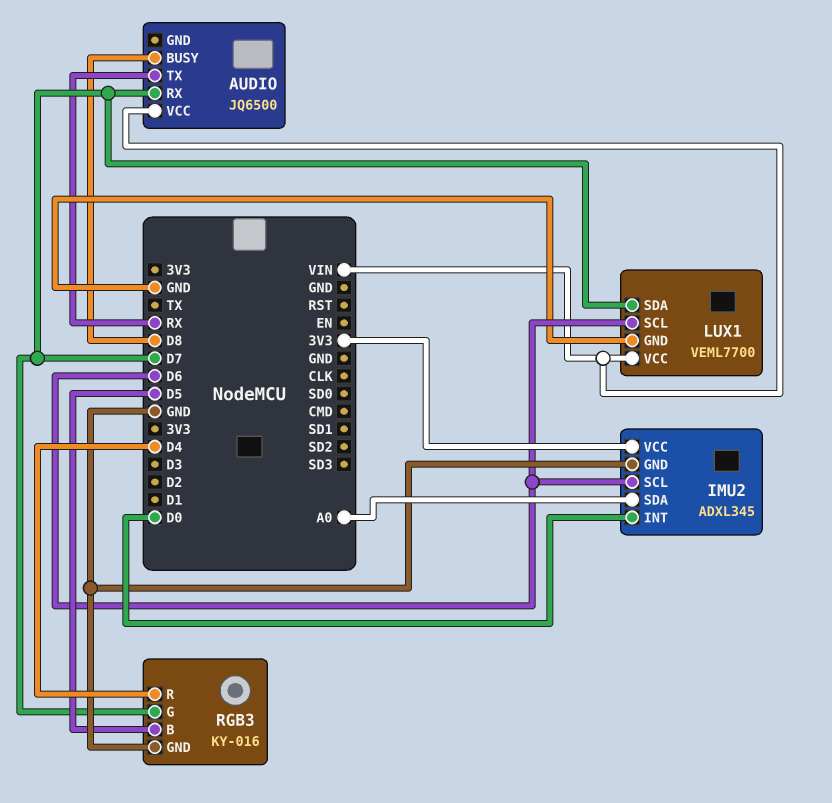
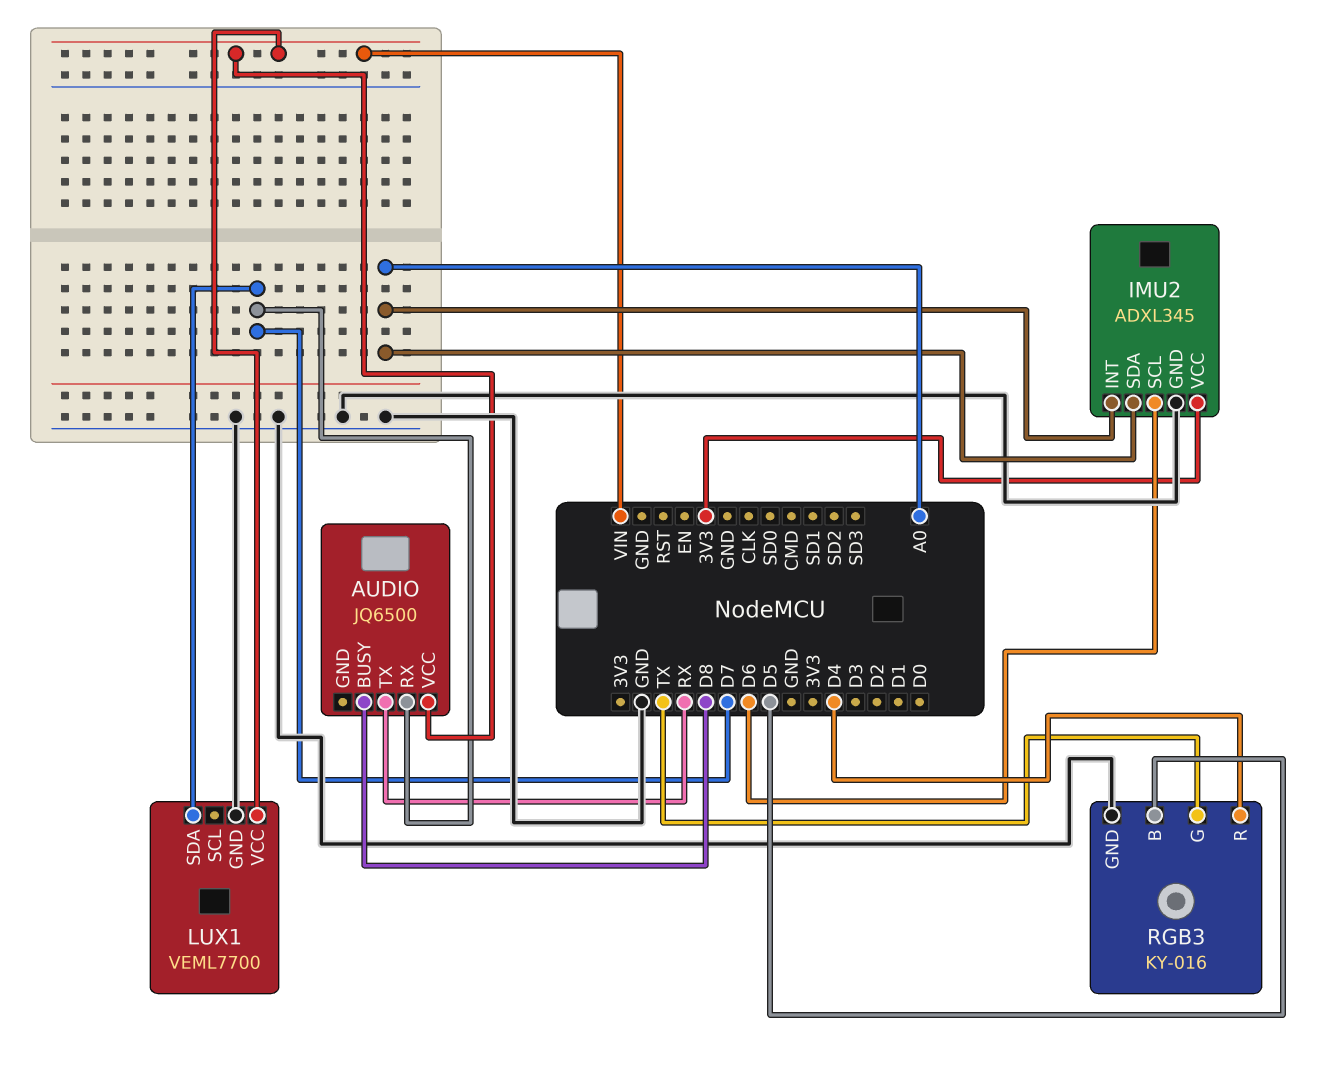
IMU2 pin INT: D0 -> A0
LUX1 pin SCL: D6 -> none
RGB3 pin G: D7 -> TX

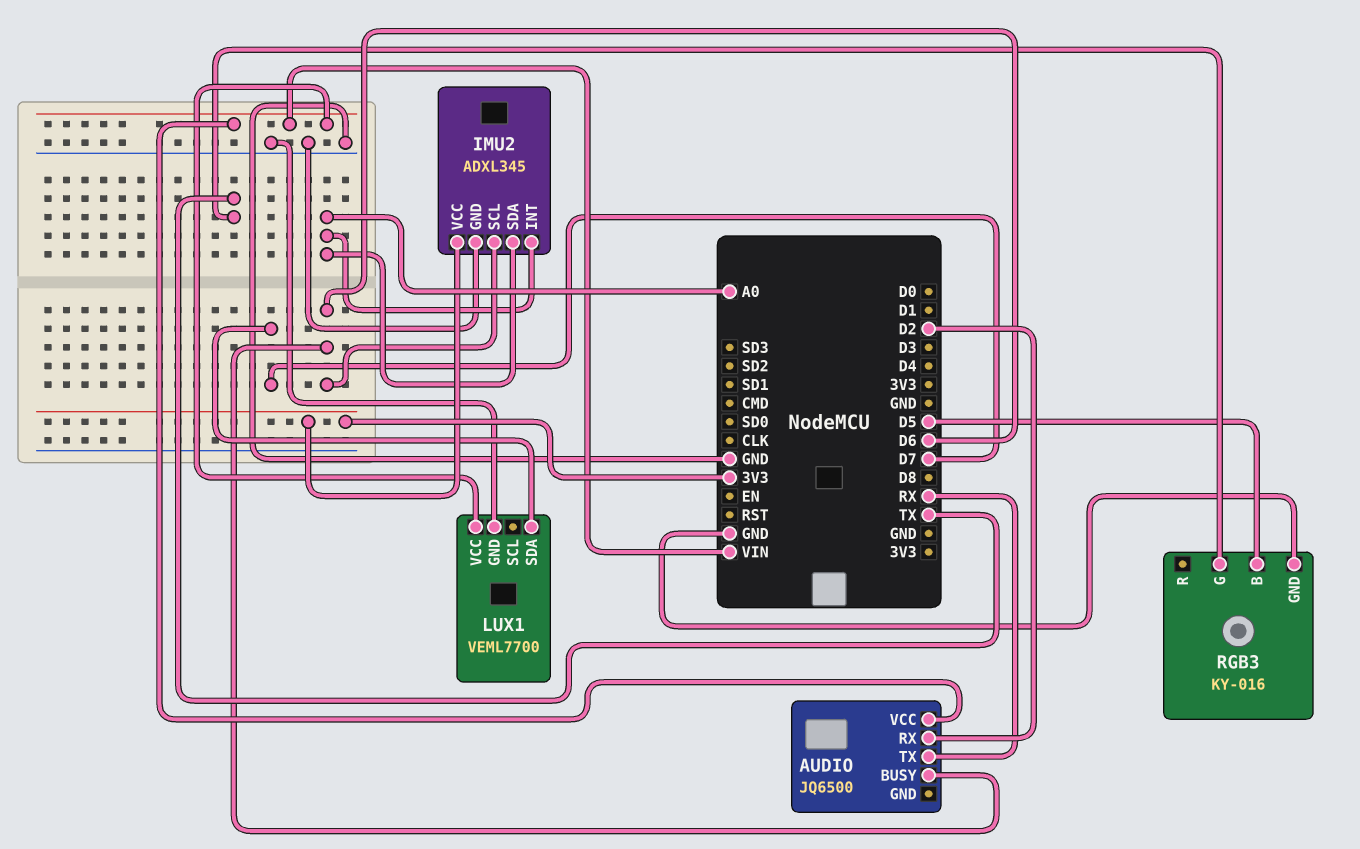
AUDIO pin BUSY: D8 -> D6
AUDIO pin RX: D7 -> D2
RGB3 pin R: D4 -> none

